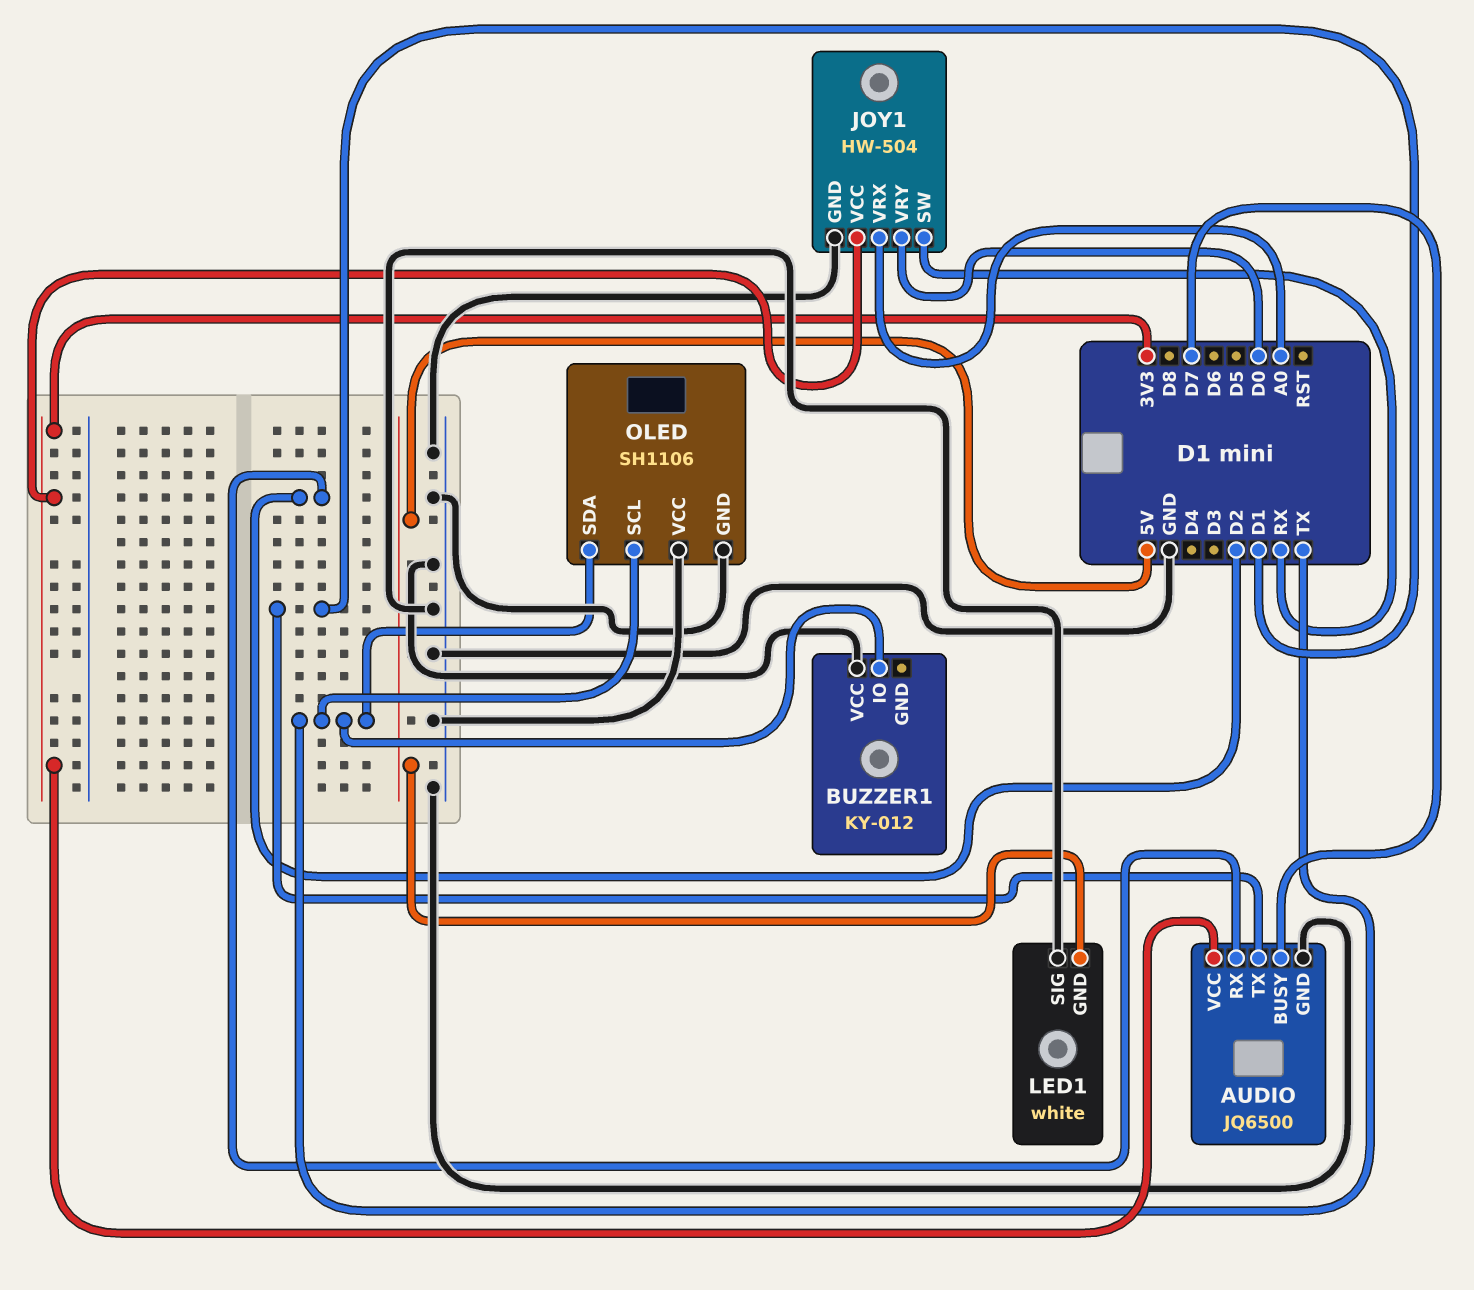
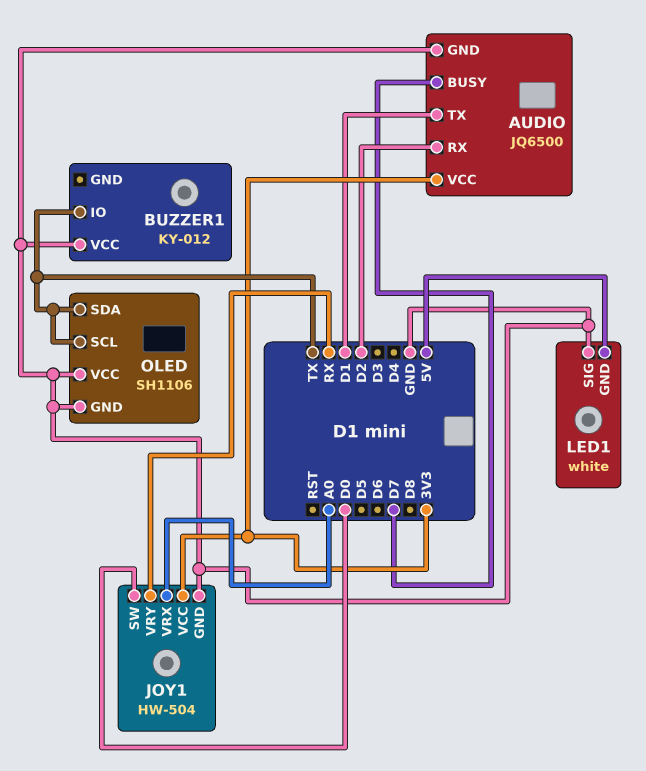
JOY1 pin SW: RX -> D0
JOY1 pin VRY: D0 -> RX

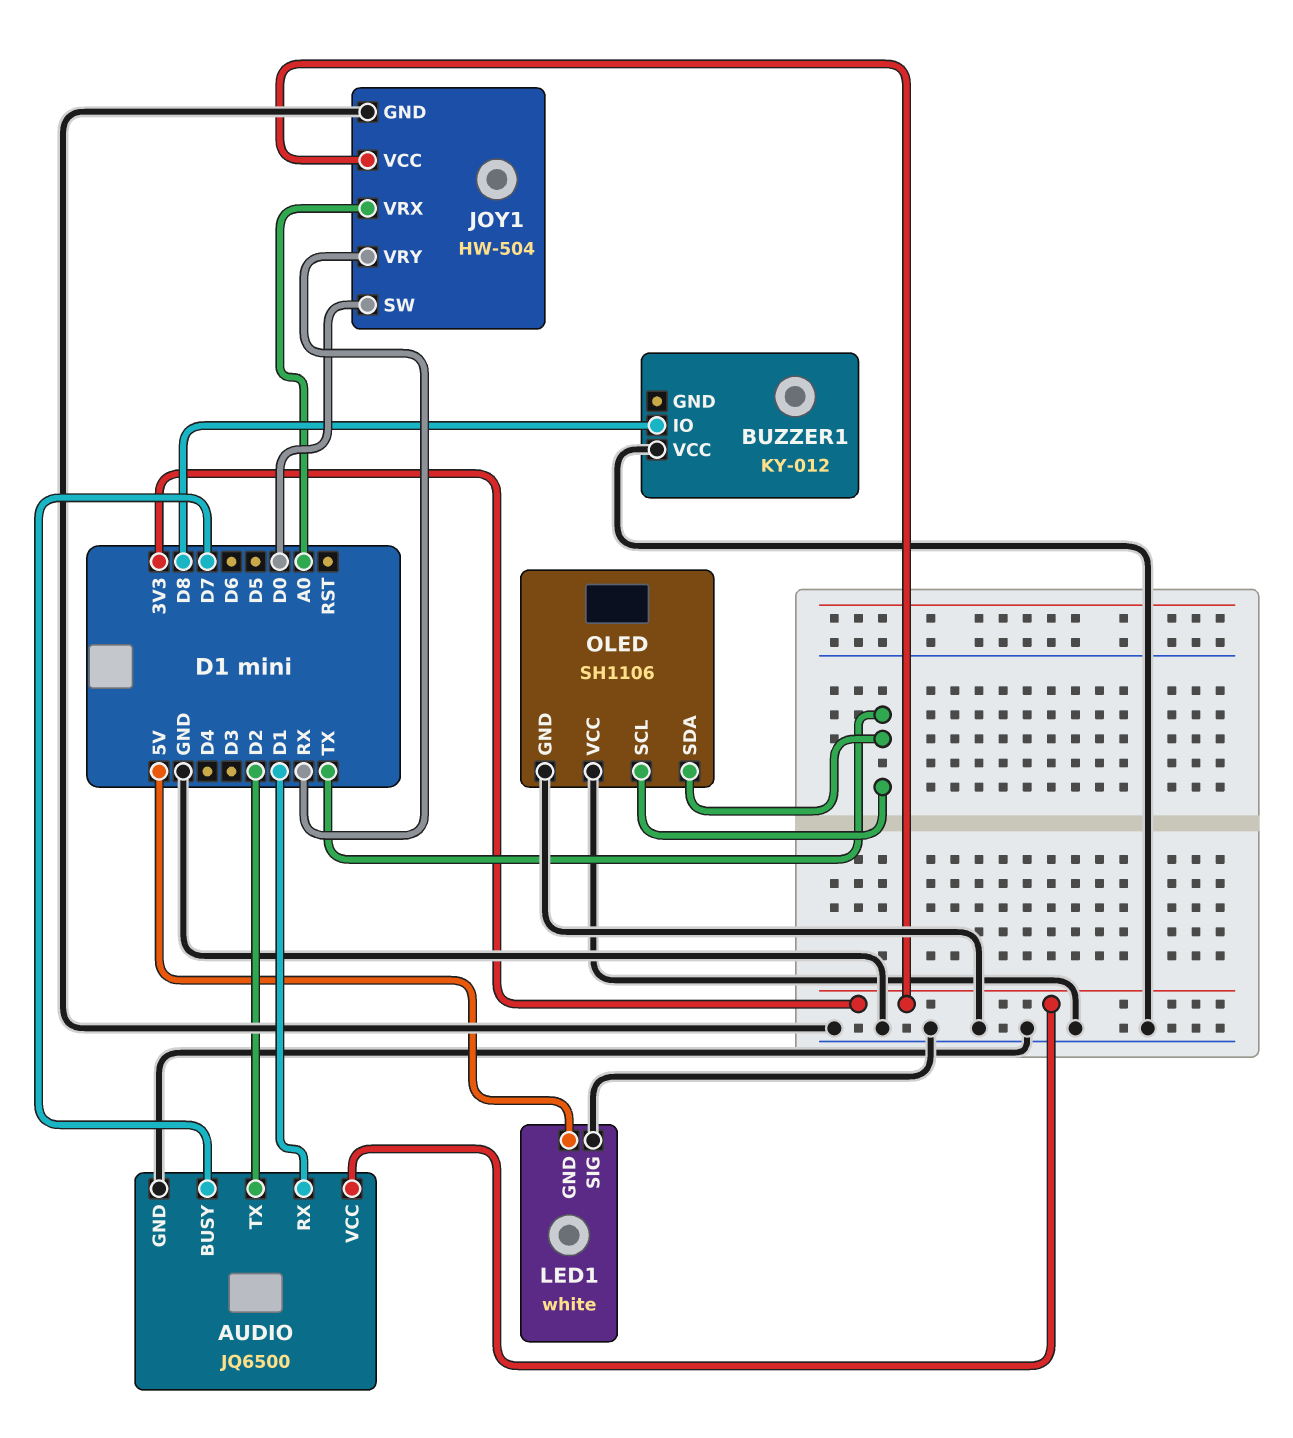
AUDIO pin RX: D2 -> D1
AUDIO pin TX: D1 -> D2
BUZZER1 pin IO: TX -> D8

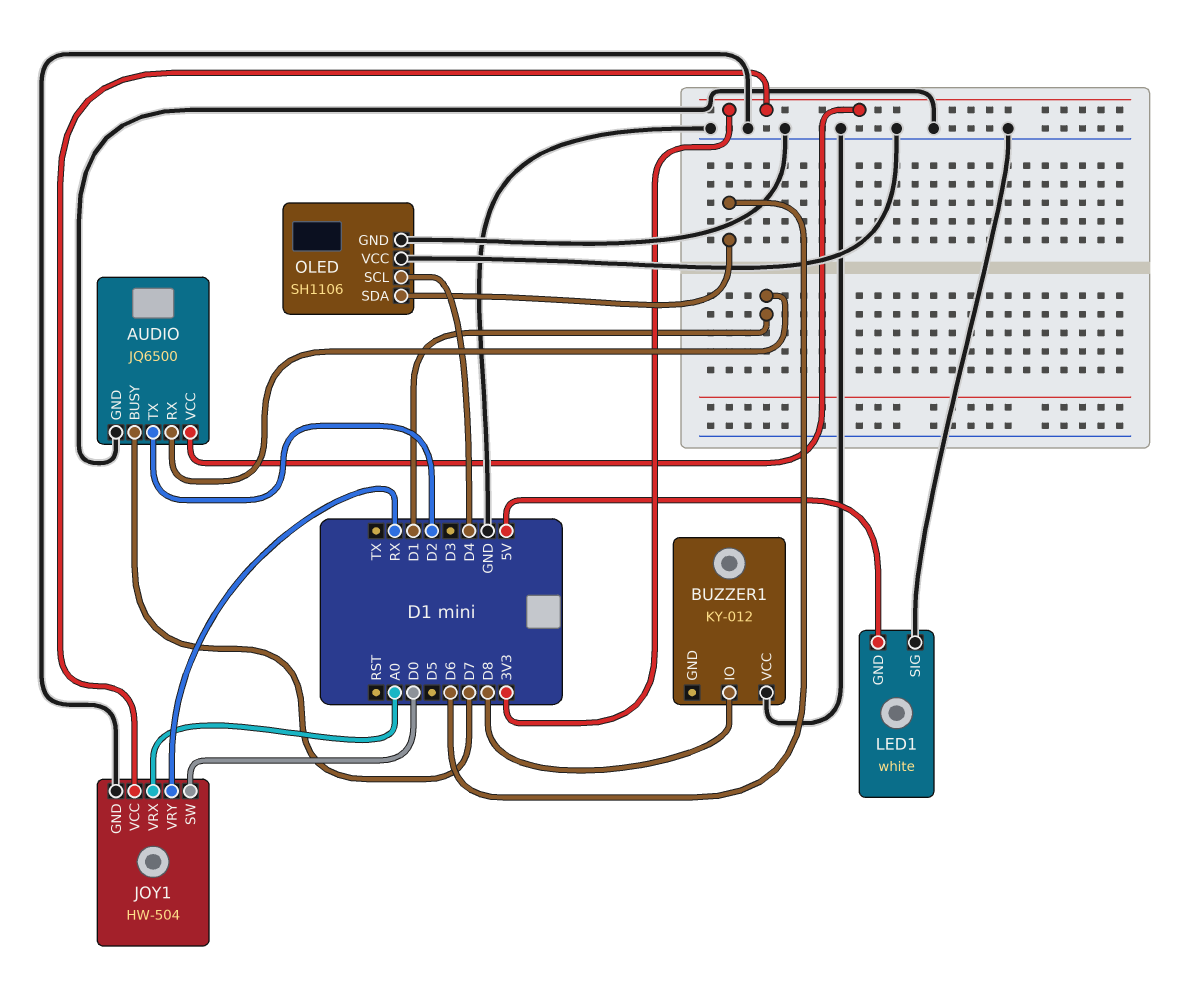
OLED pin SCL: TX -> D4
OLED pin SDA: TX -> D6

